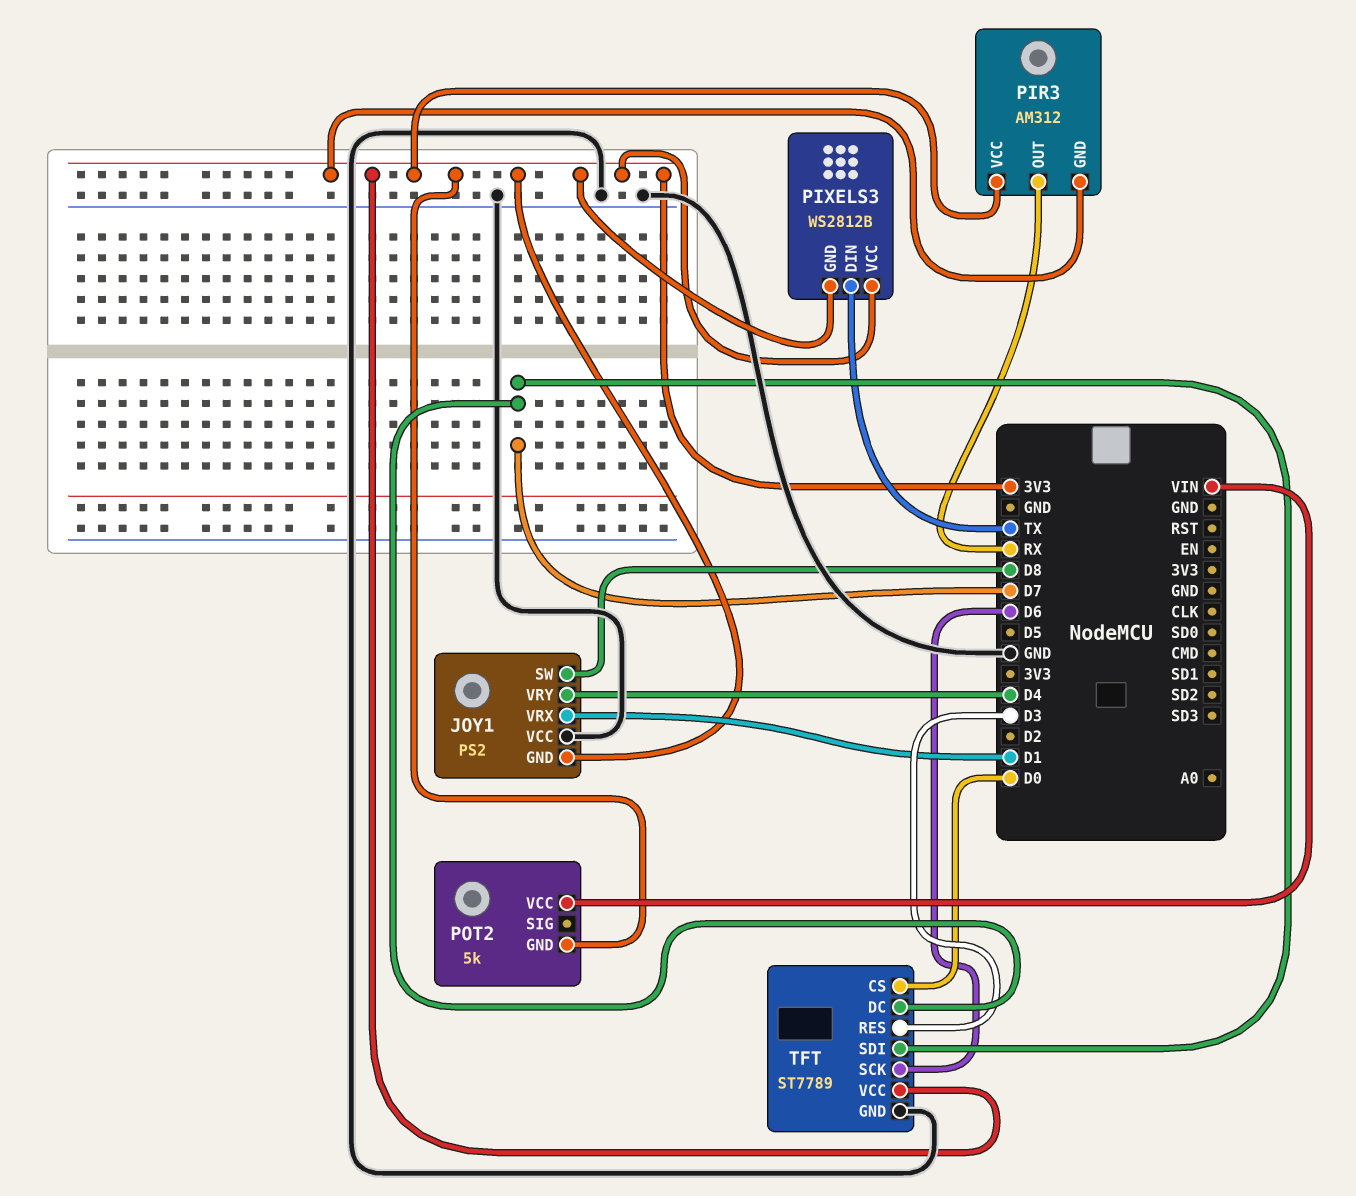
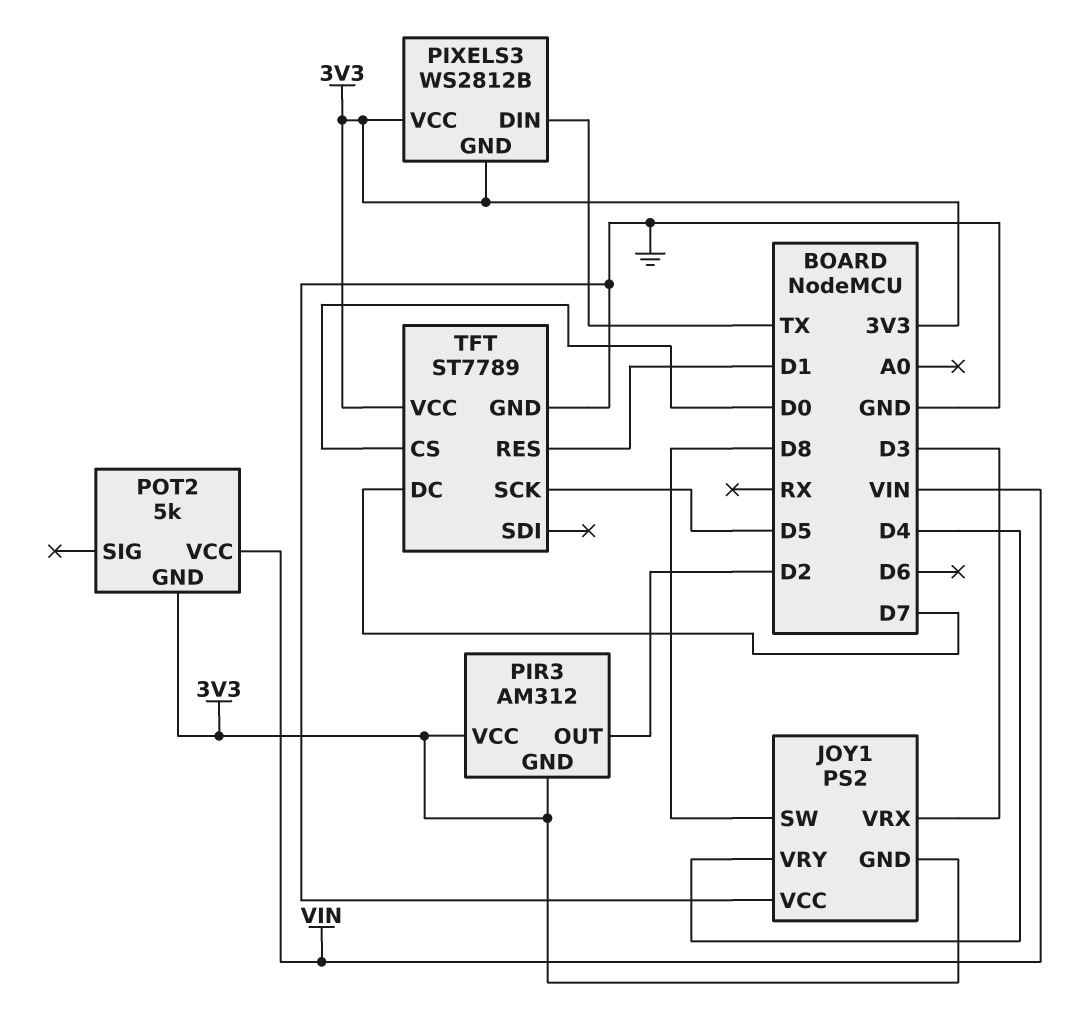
JOY1 pin VRX: D1 -> D3
PIR3 pin OUT: RX -> D2
TFT pin RES: D3 -> D1
TFT pin SCK: D6 -> D5
TFT pin SDI: D7 -> none

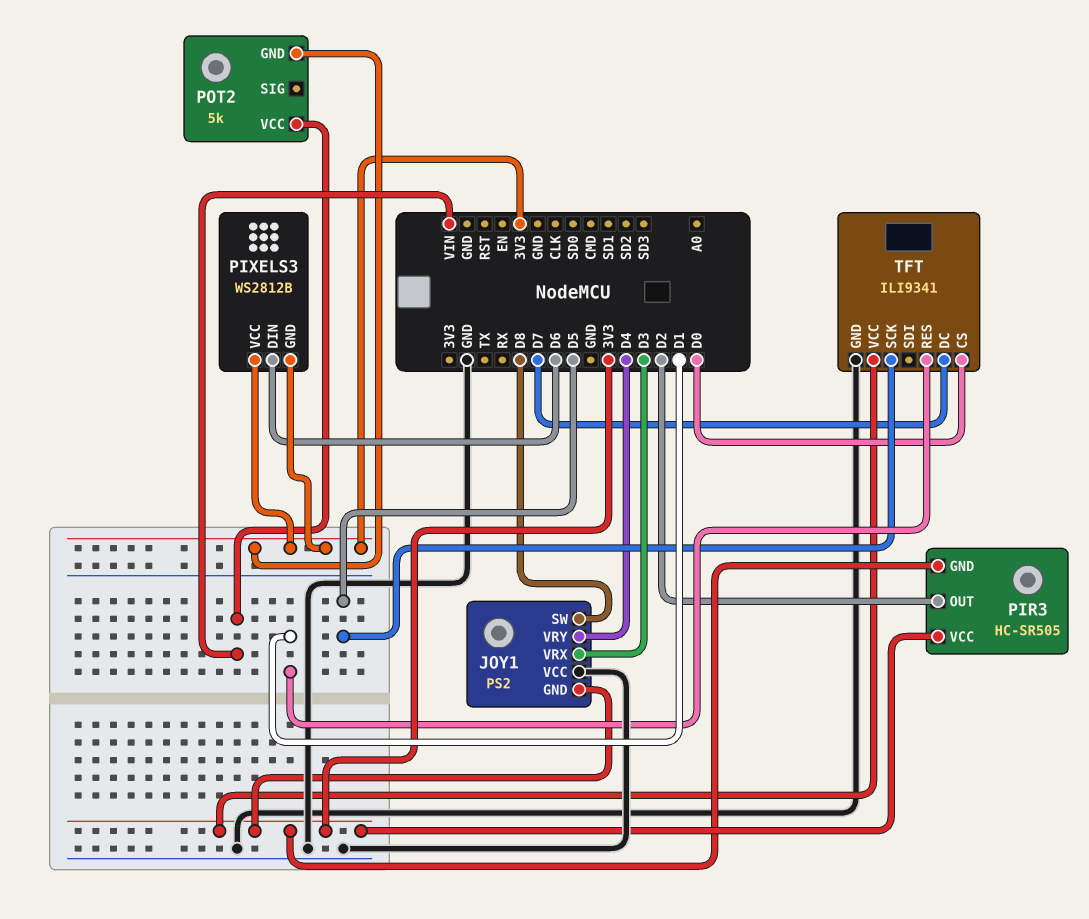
PIR3: AM312 -> HC-SR505
PIXELS3 pin DIN: TX -> D6
TFT: ST7789 -> ILI9341

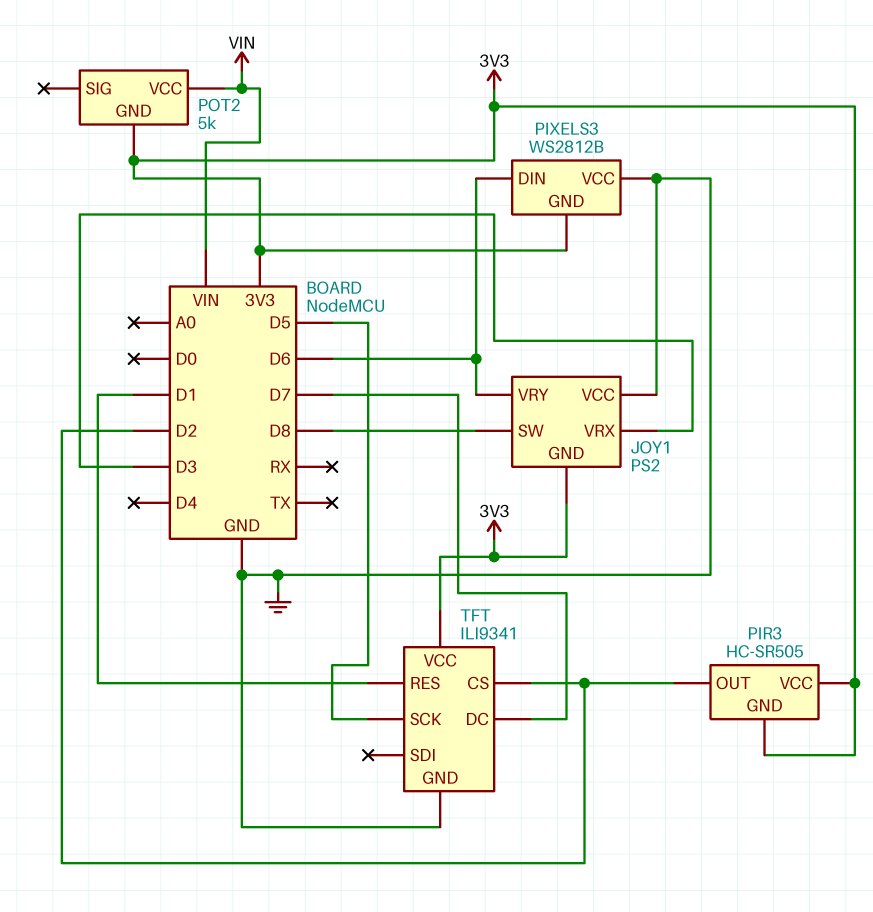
JOY1 pin VRY: D4 -> D6
PIXELS3 pin VCC: 3V3 -> GND
TFT pin CS: D0 -> D2

